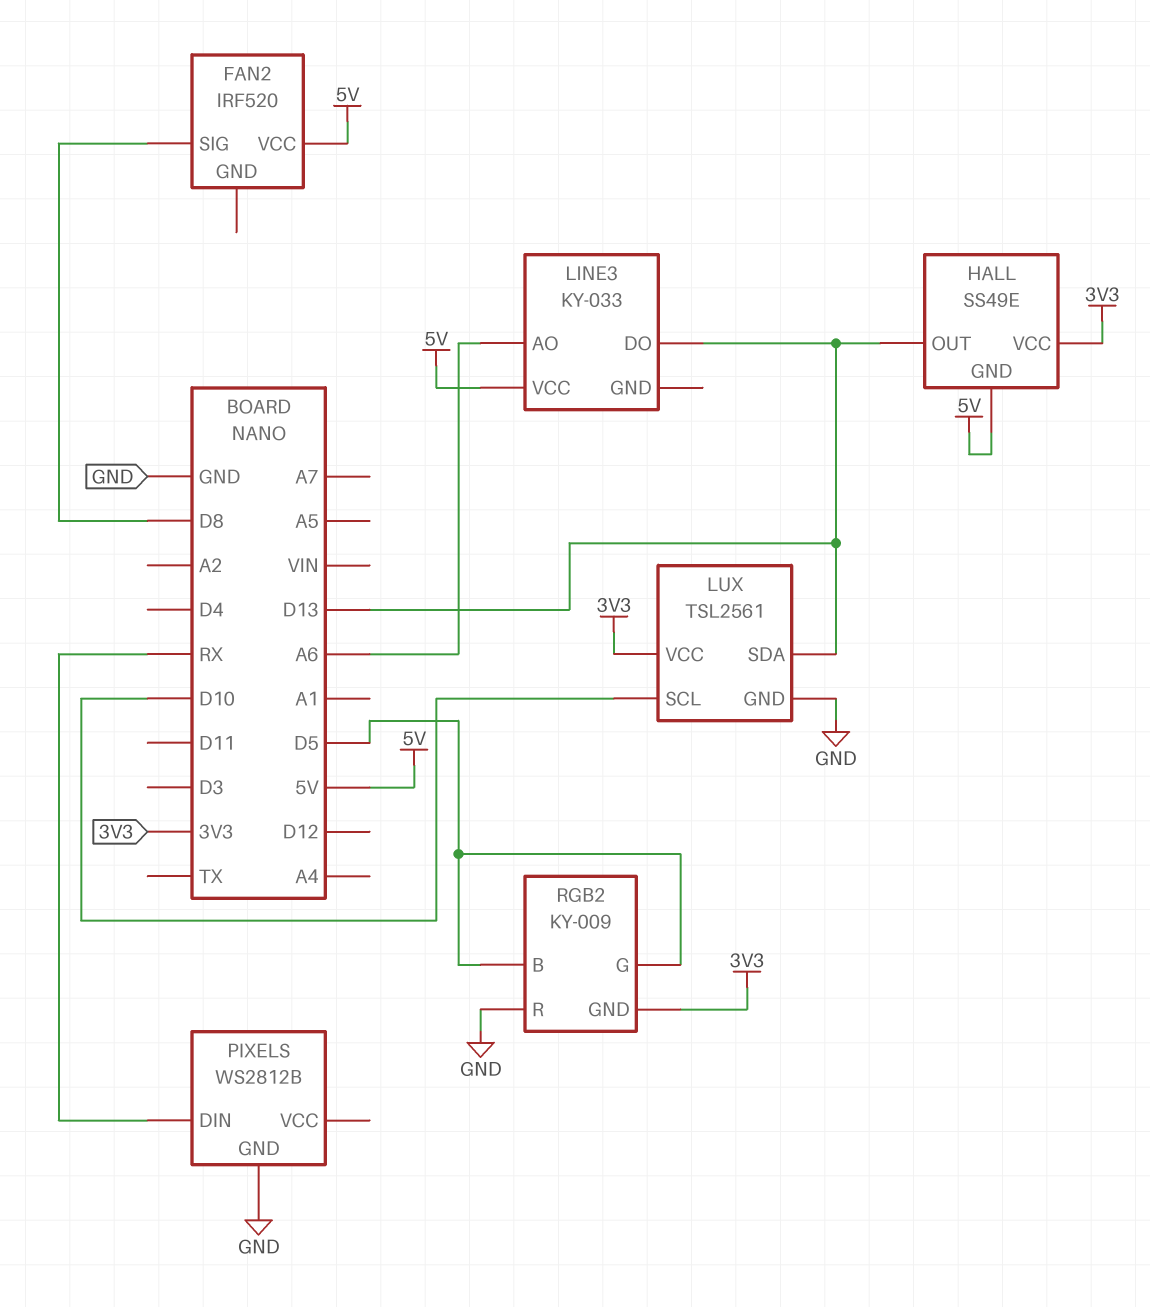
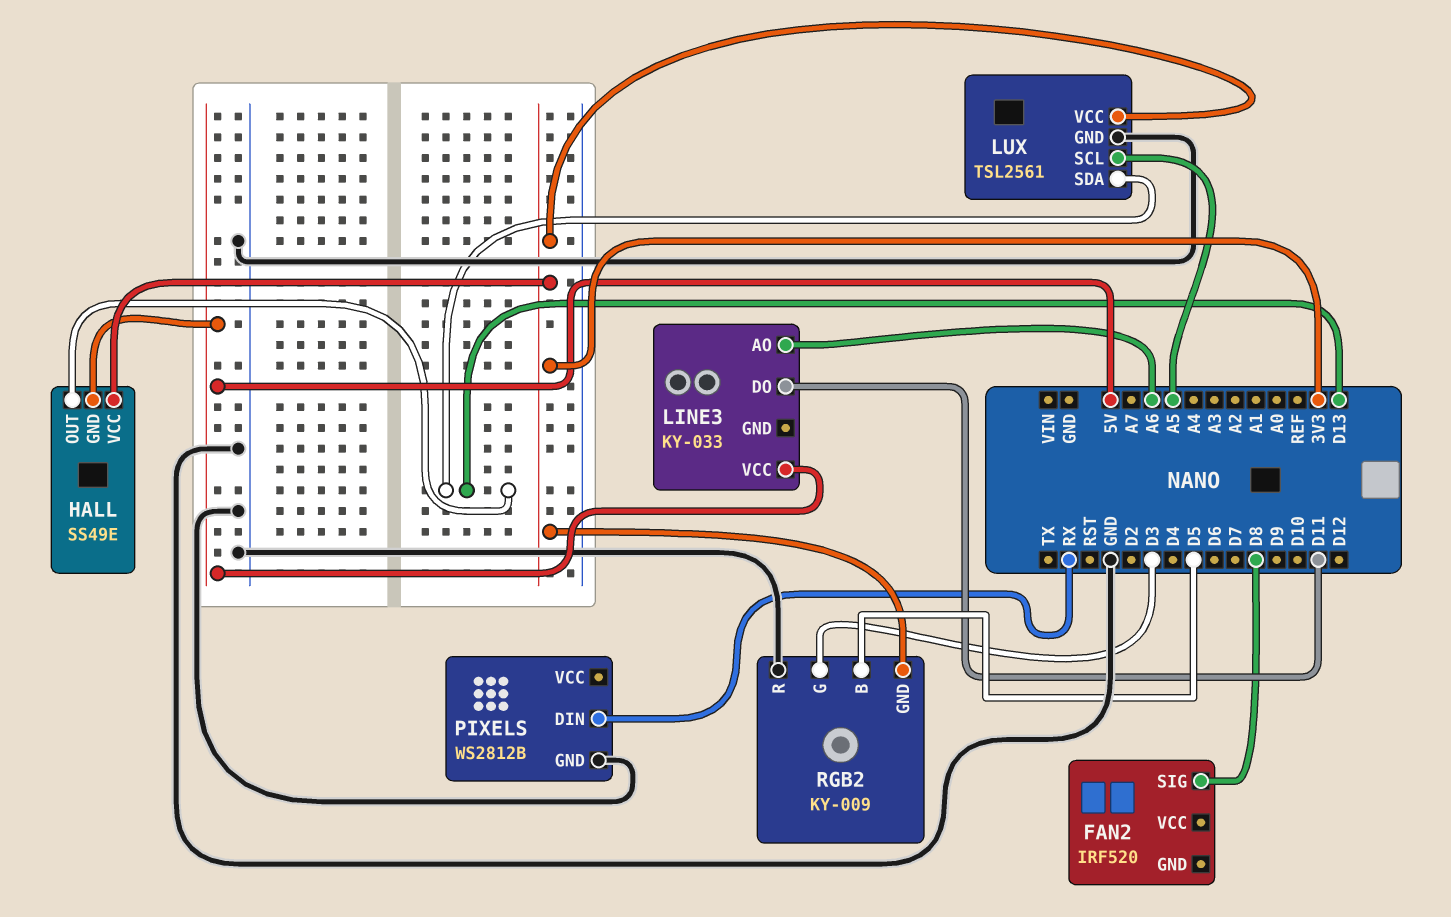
FAN2 pin VCC: 5V -> none
LINE3 pin DO: D13 -> D11
LUX pin SCL: D10 -> A5
RGB2 pin G: D5 -> D3

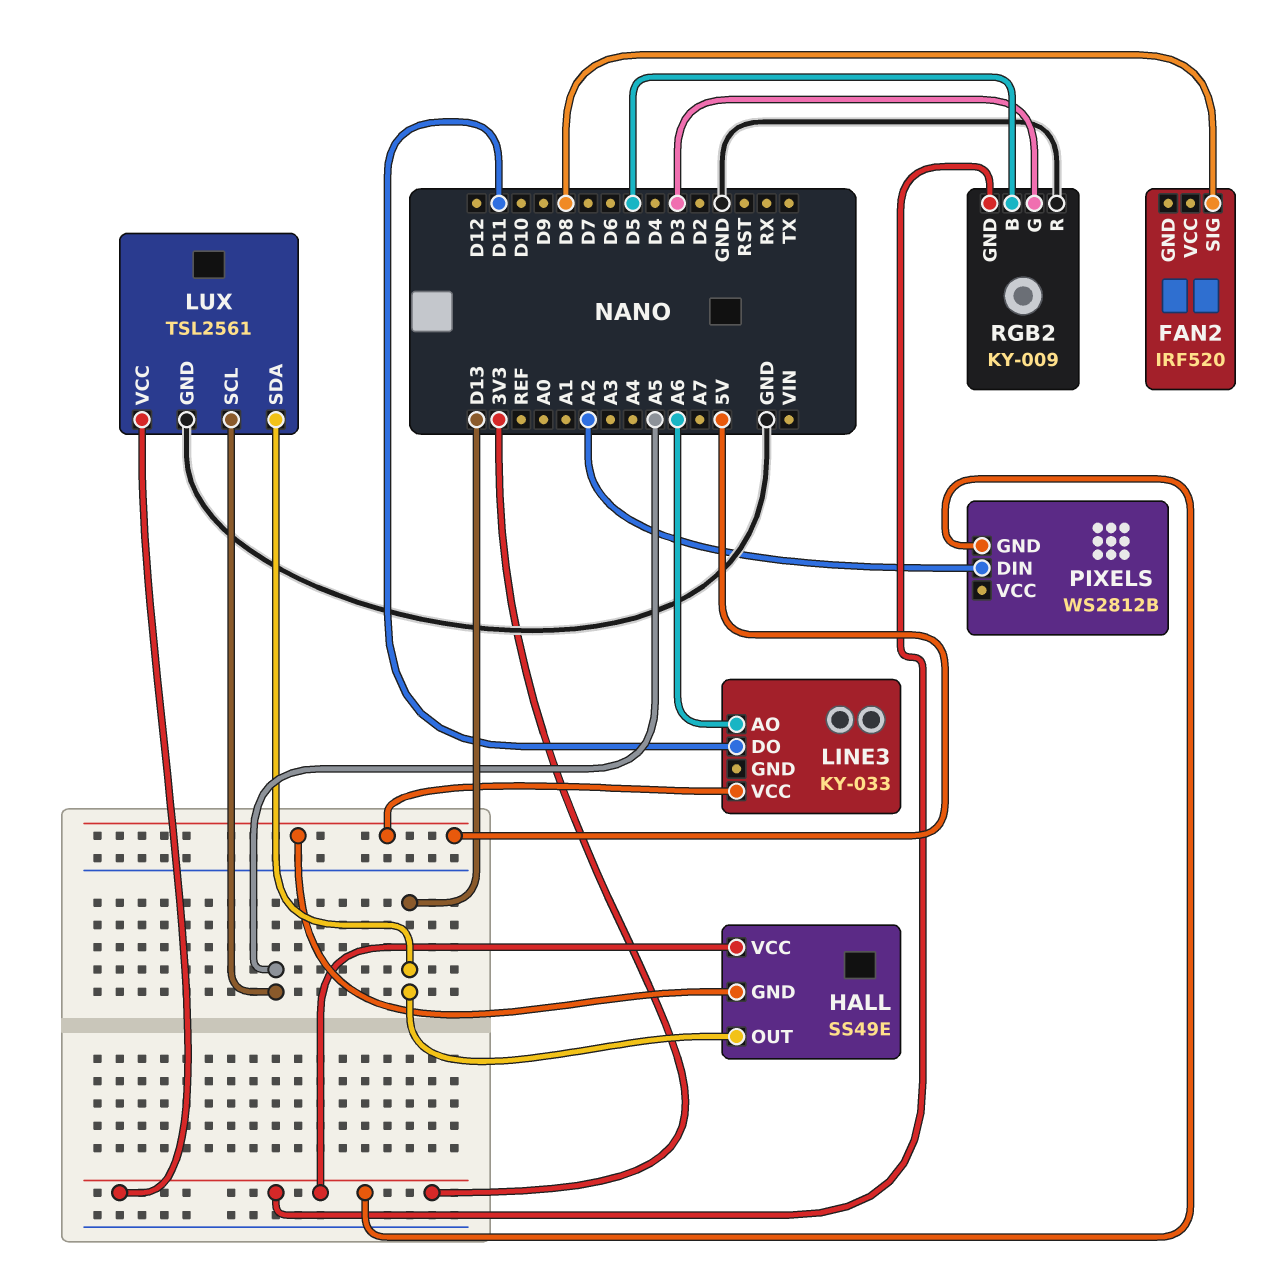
PIXELS pin DIN: RX -> A2
PIXELS pin GND: GND -> 3V3

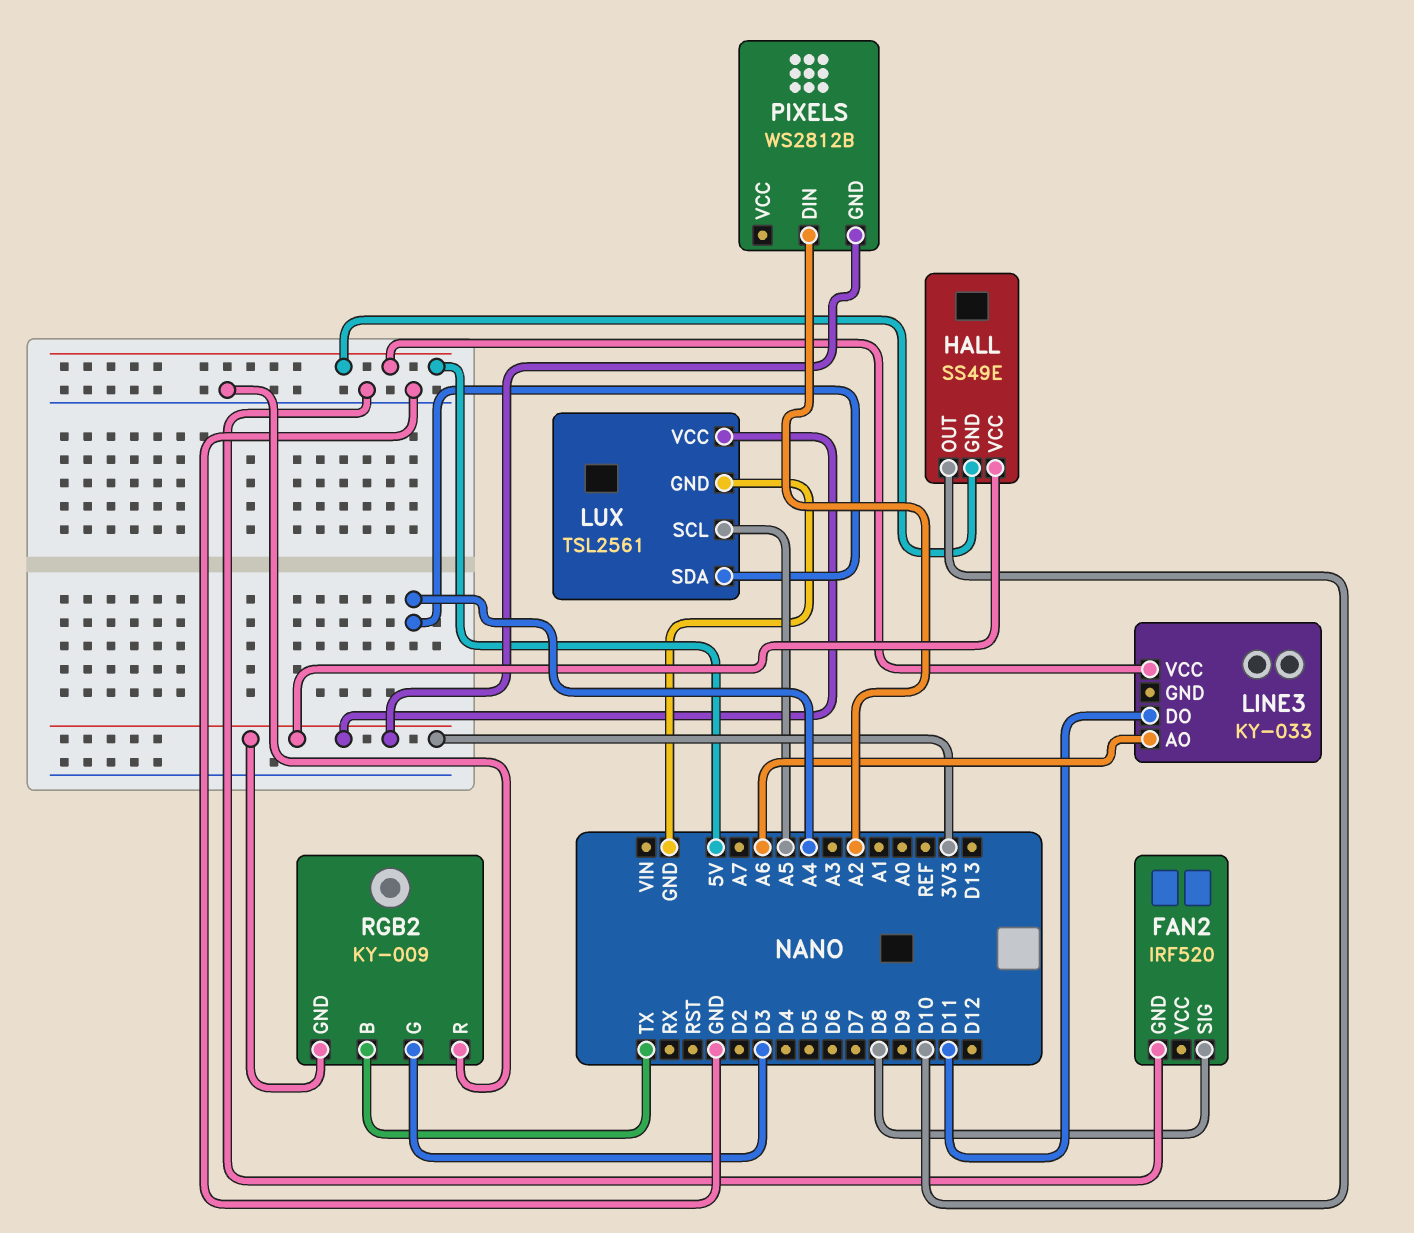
FAN2 pin GND: none -> GND
HALL pin OUT: D13 -> D10
LUX pin SDA: D13 -> A4
RGB2 pin B: D5 -> TX

